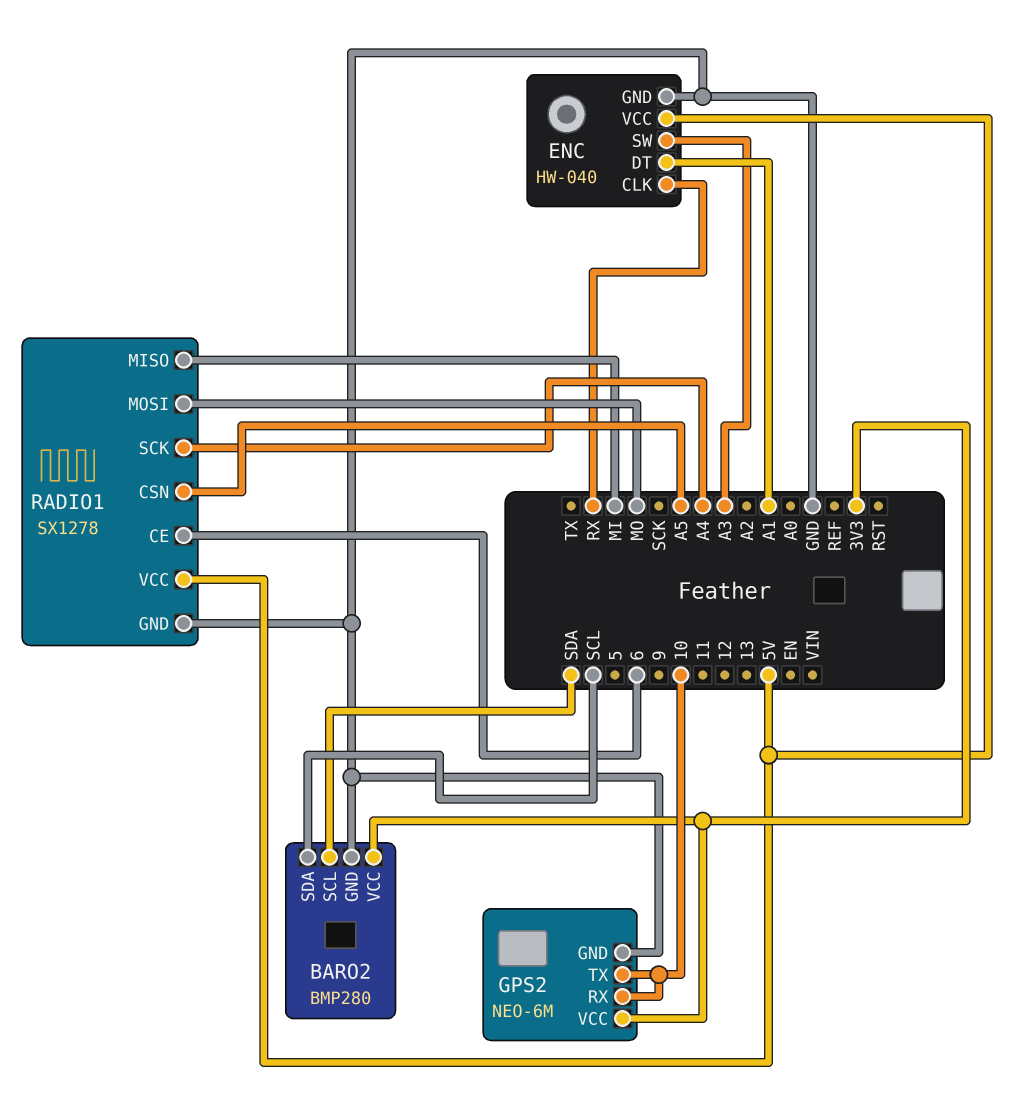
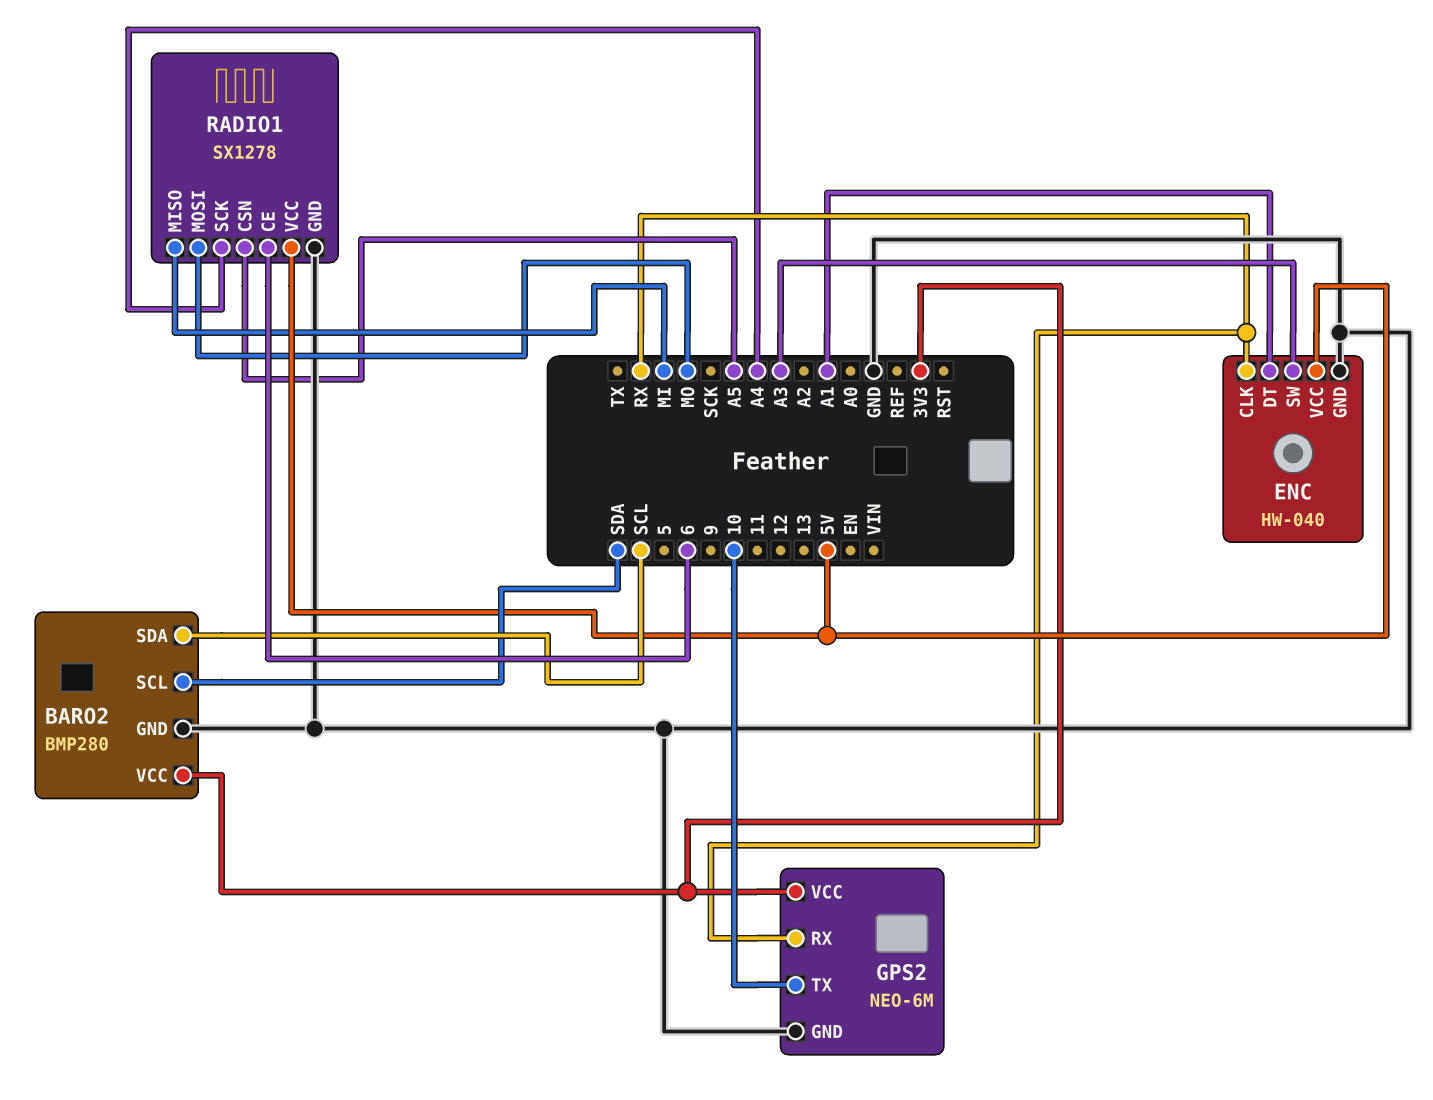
GPS2 pin RX: 10 -> RX

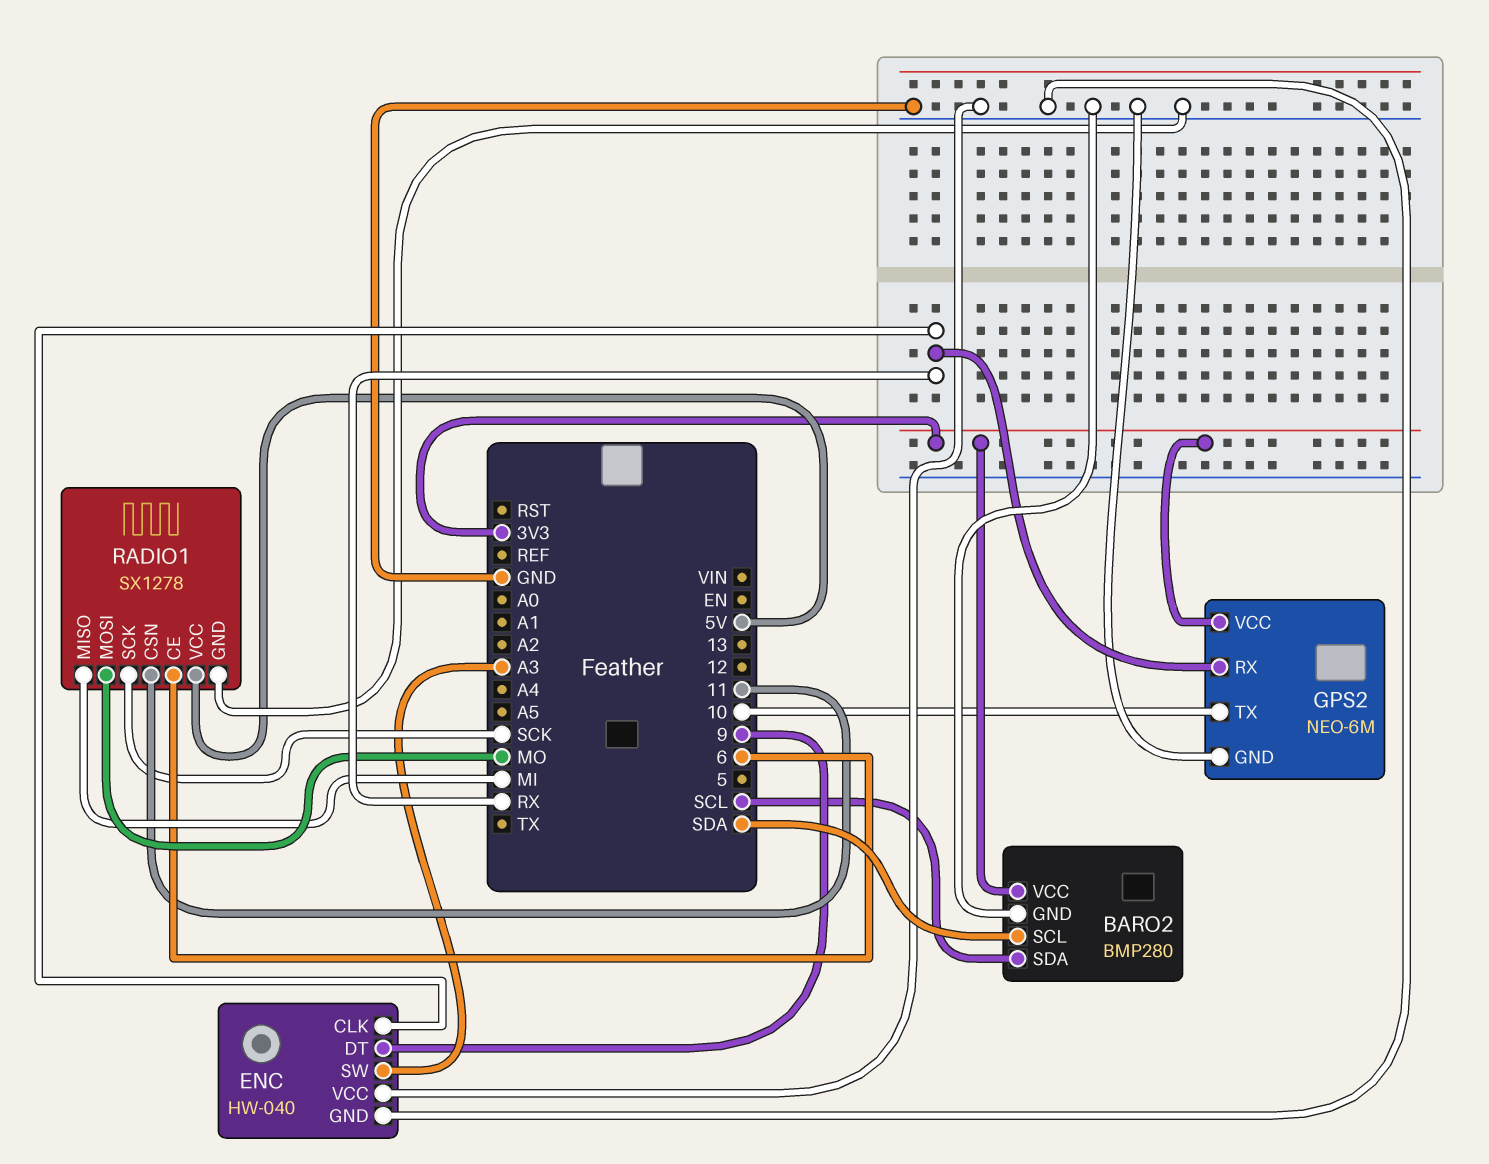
ENC pin DT: A1 -> 9
ENC pin VCC: 5V -> GND
RADIO1 pin CSN: A5 -> 11
RADIO1 pin SCK: A4 -> SCK

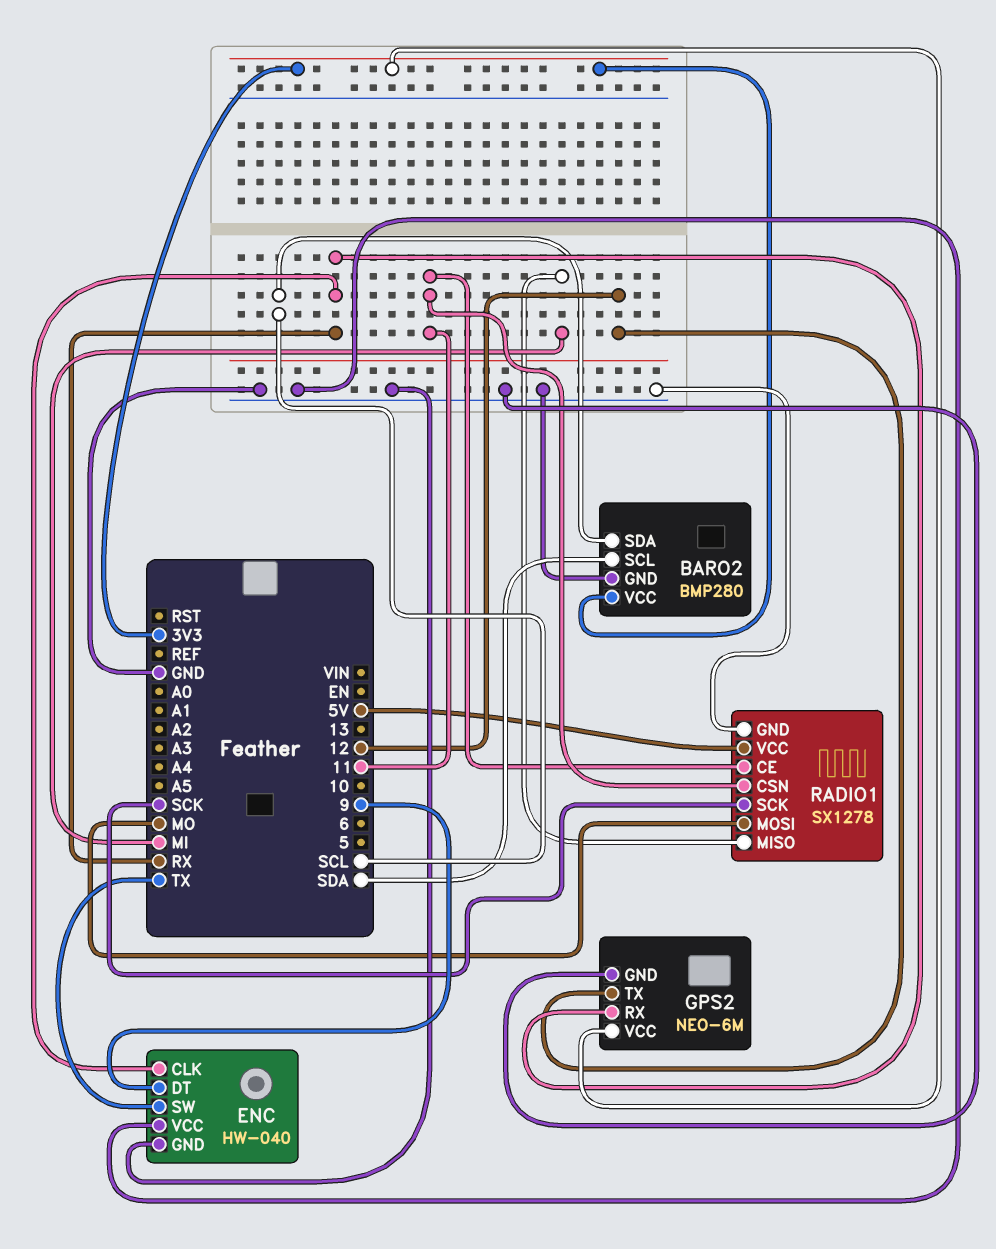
ENC pin SW: A3 -> TX
GPS2 pin TX: 10 -> 12
RADIO1 pin CE: 6 -> 11

